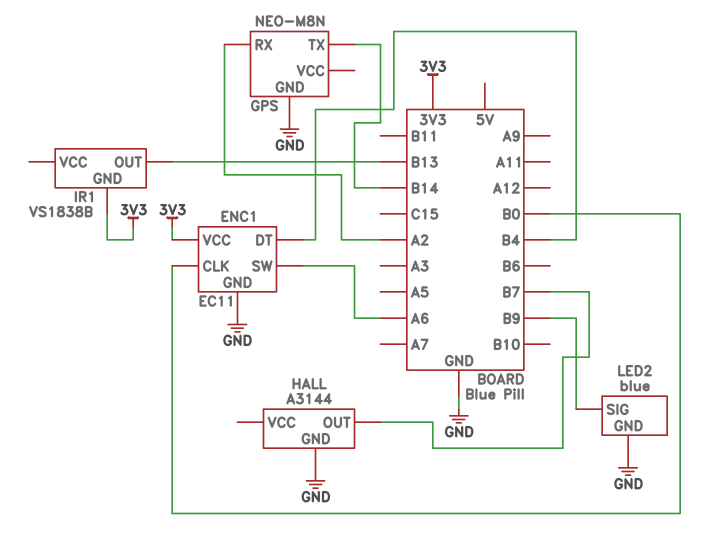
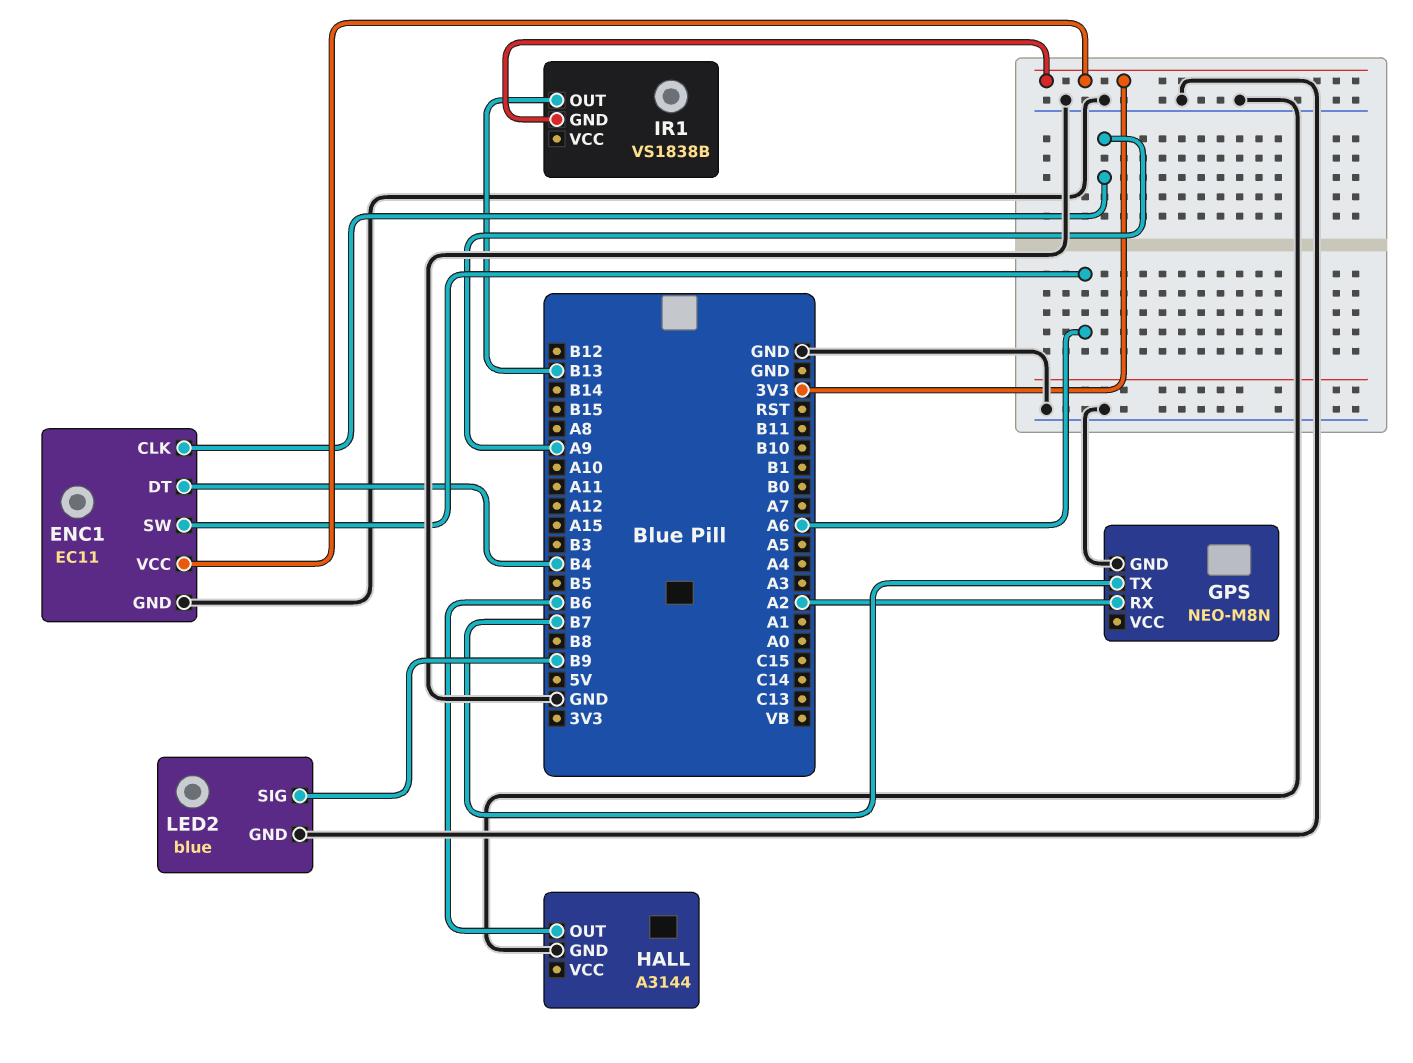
ENC1 pin CLK: B0 -> A9
GPS pin TX: B14 -> B7
HALL pin OUT: B7 -> B6

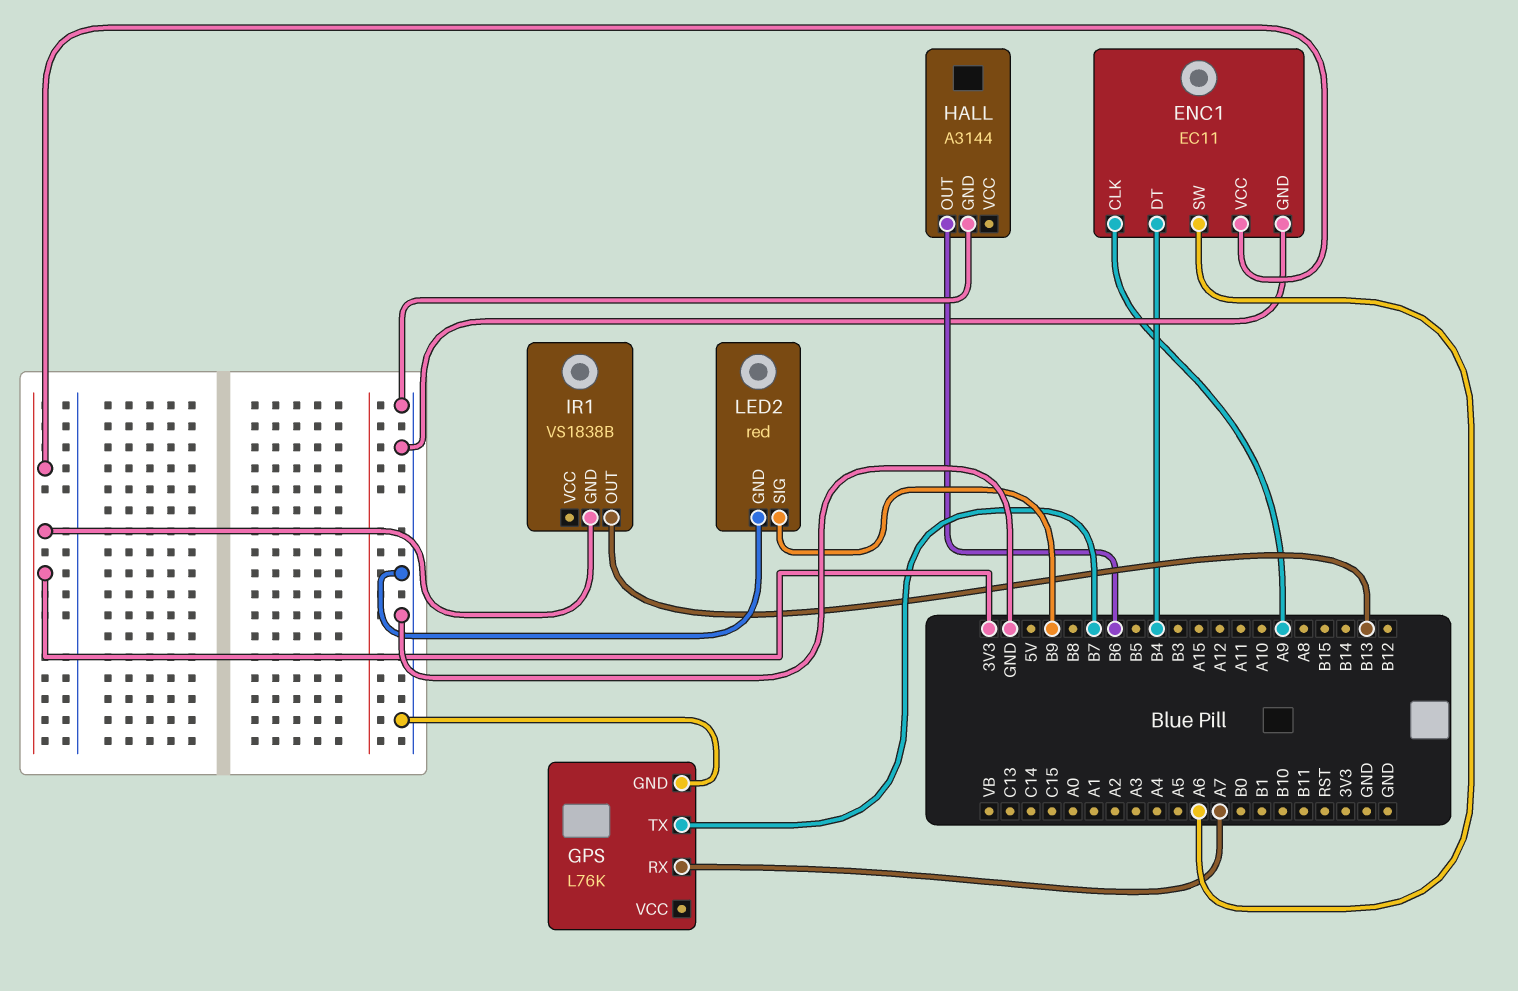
GPS: NEO-M8N -> L76K
GPS pin RX: A2 -> A7
LED2: blue -> red

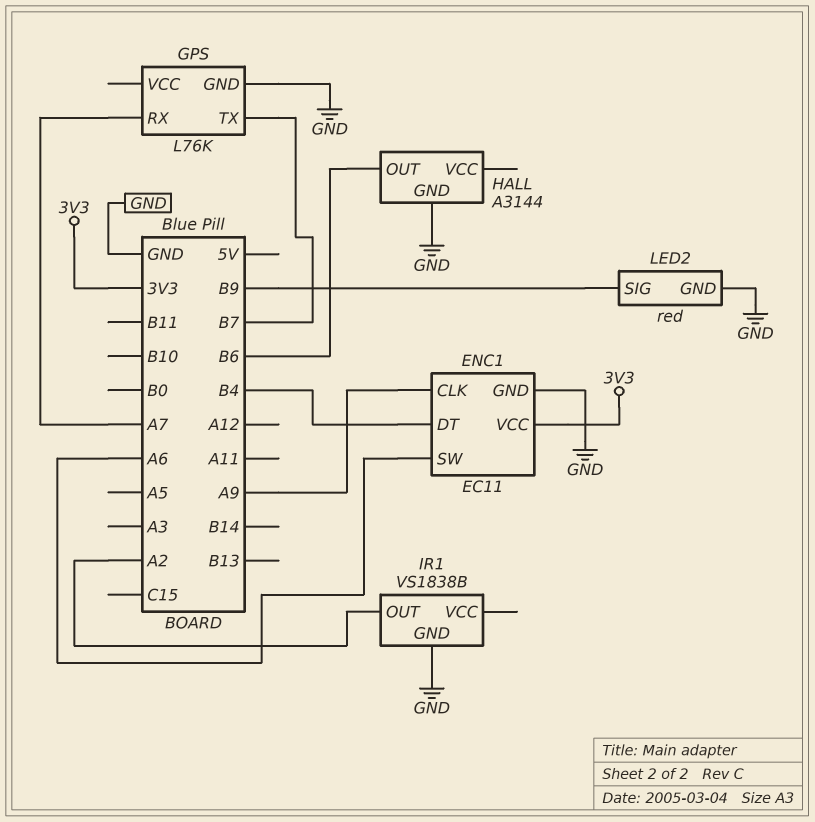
IR1 pin GND: 3V3 -> GND
IR1 pin OUT: B13 -> A2

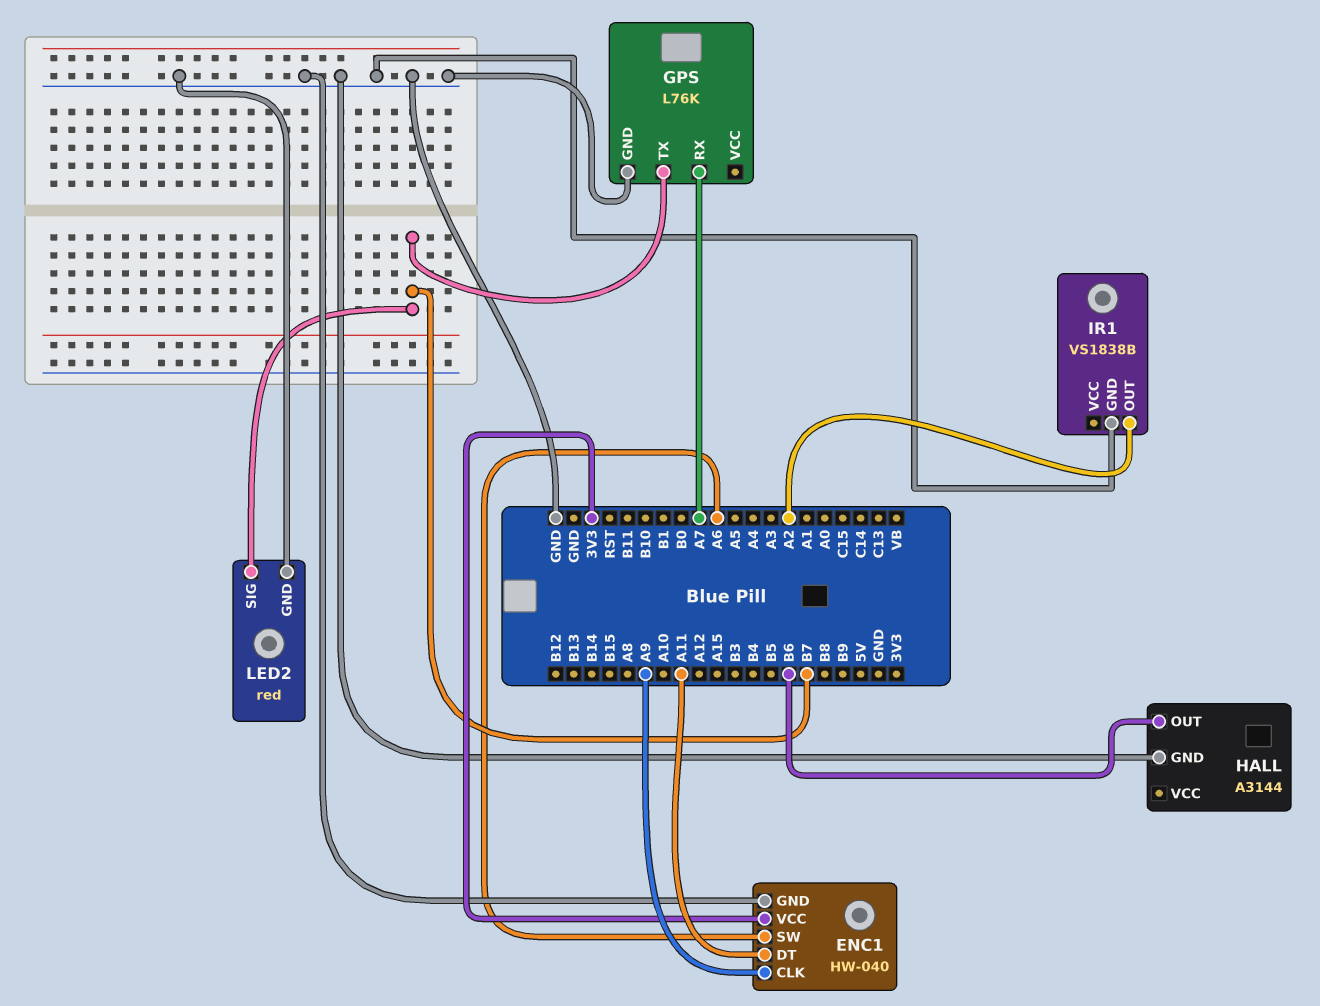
ENC1: EC11 -> HW-040
ENC1 pin DT: B4 -> A11
LED2 pin SIG: B9 -> B7

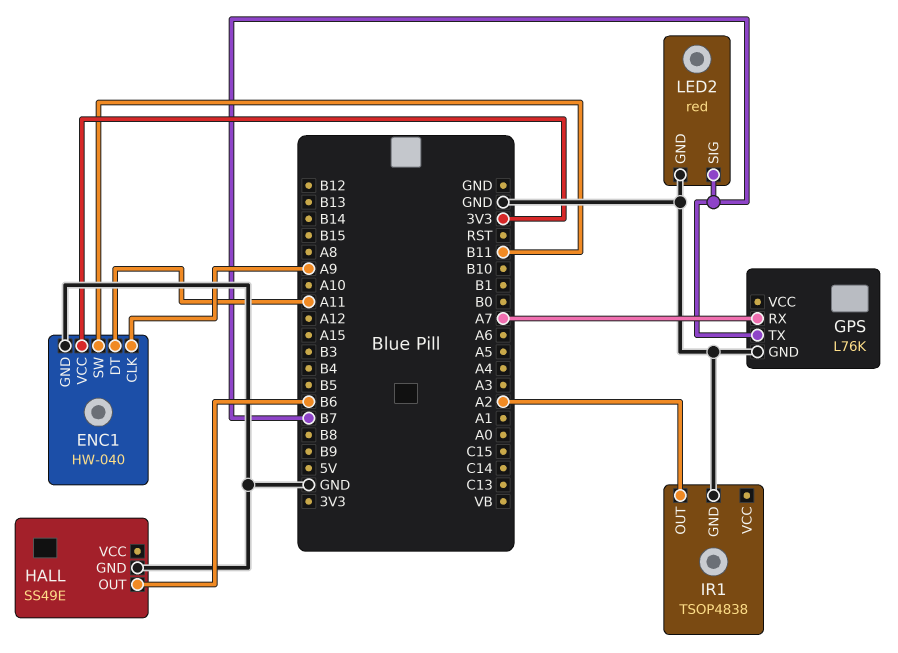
ENC1 pin SW: A6 -> B11
HALL: A3144 -> SS49E
IR1: VS1838B -> TSOP4838

